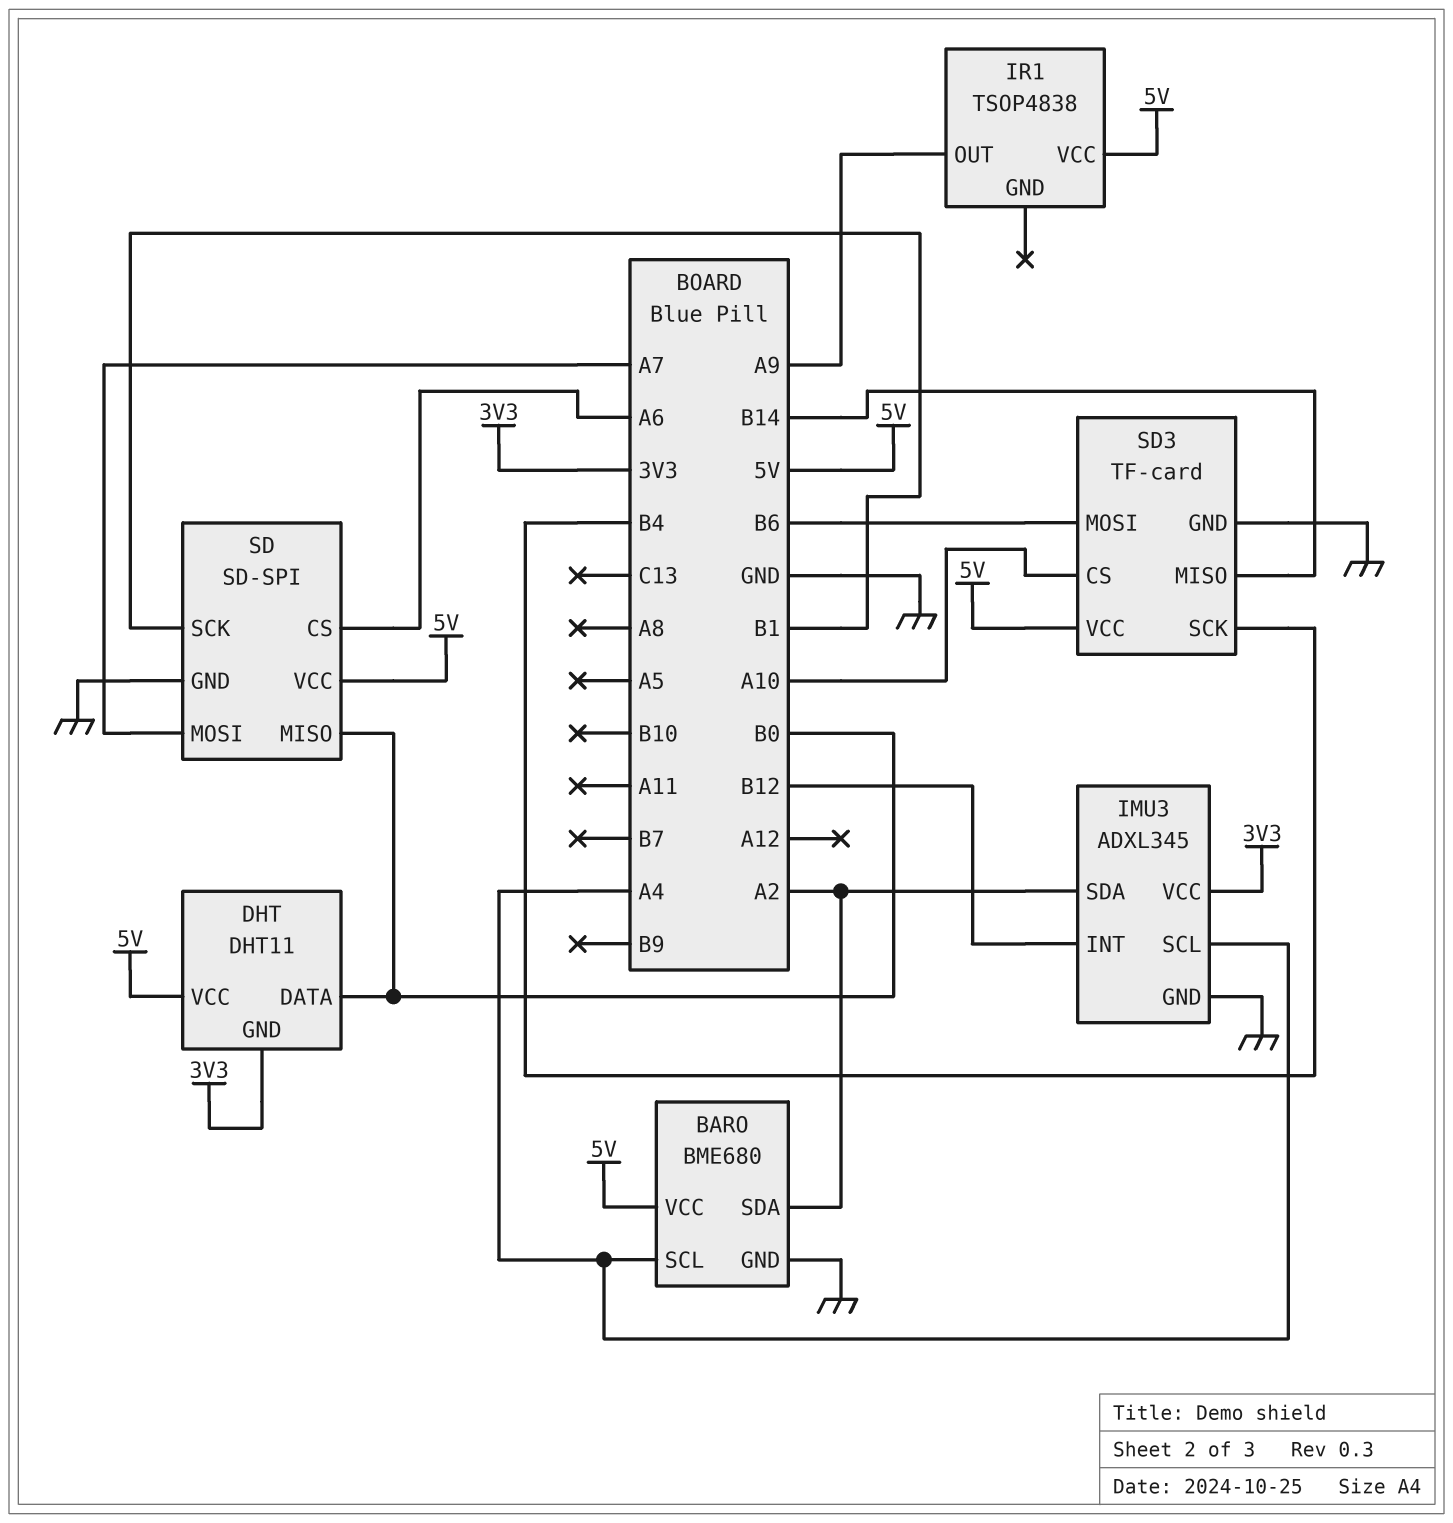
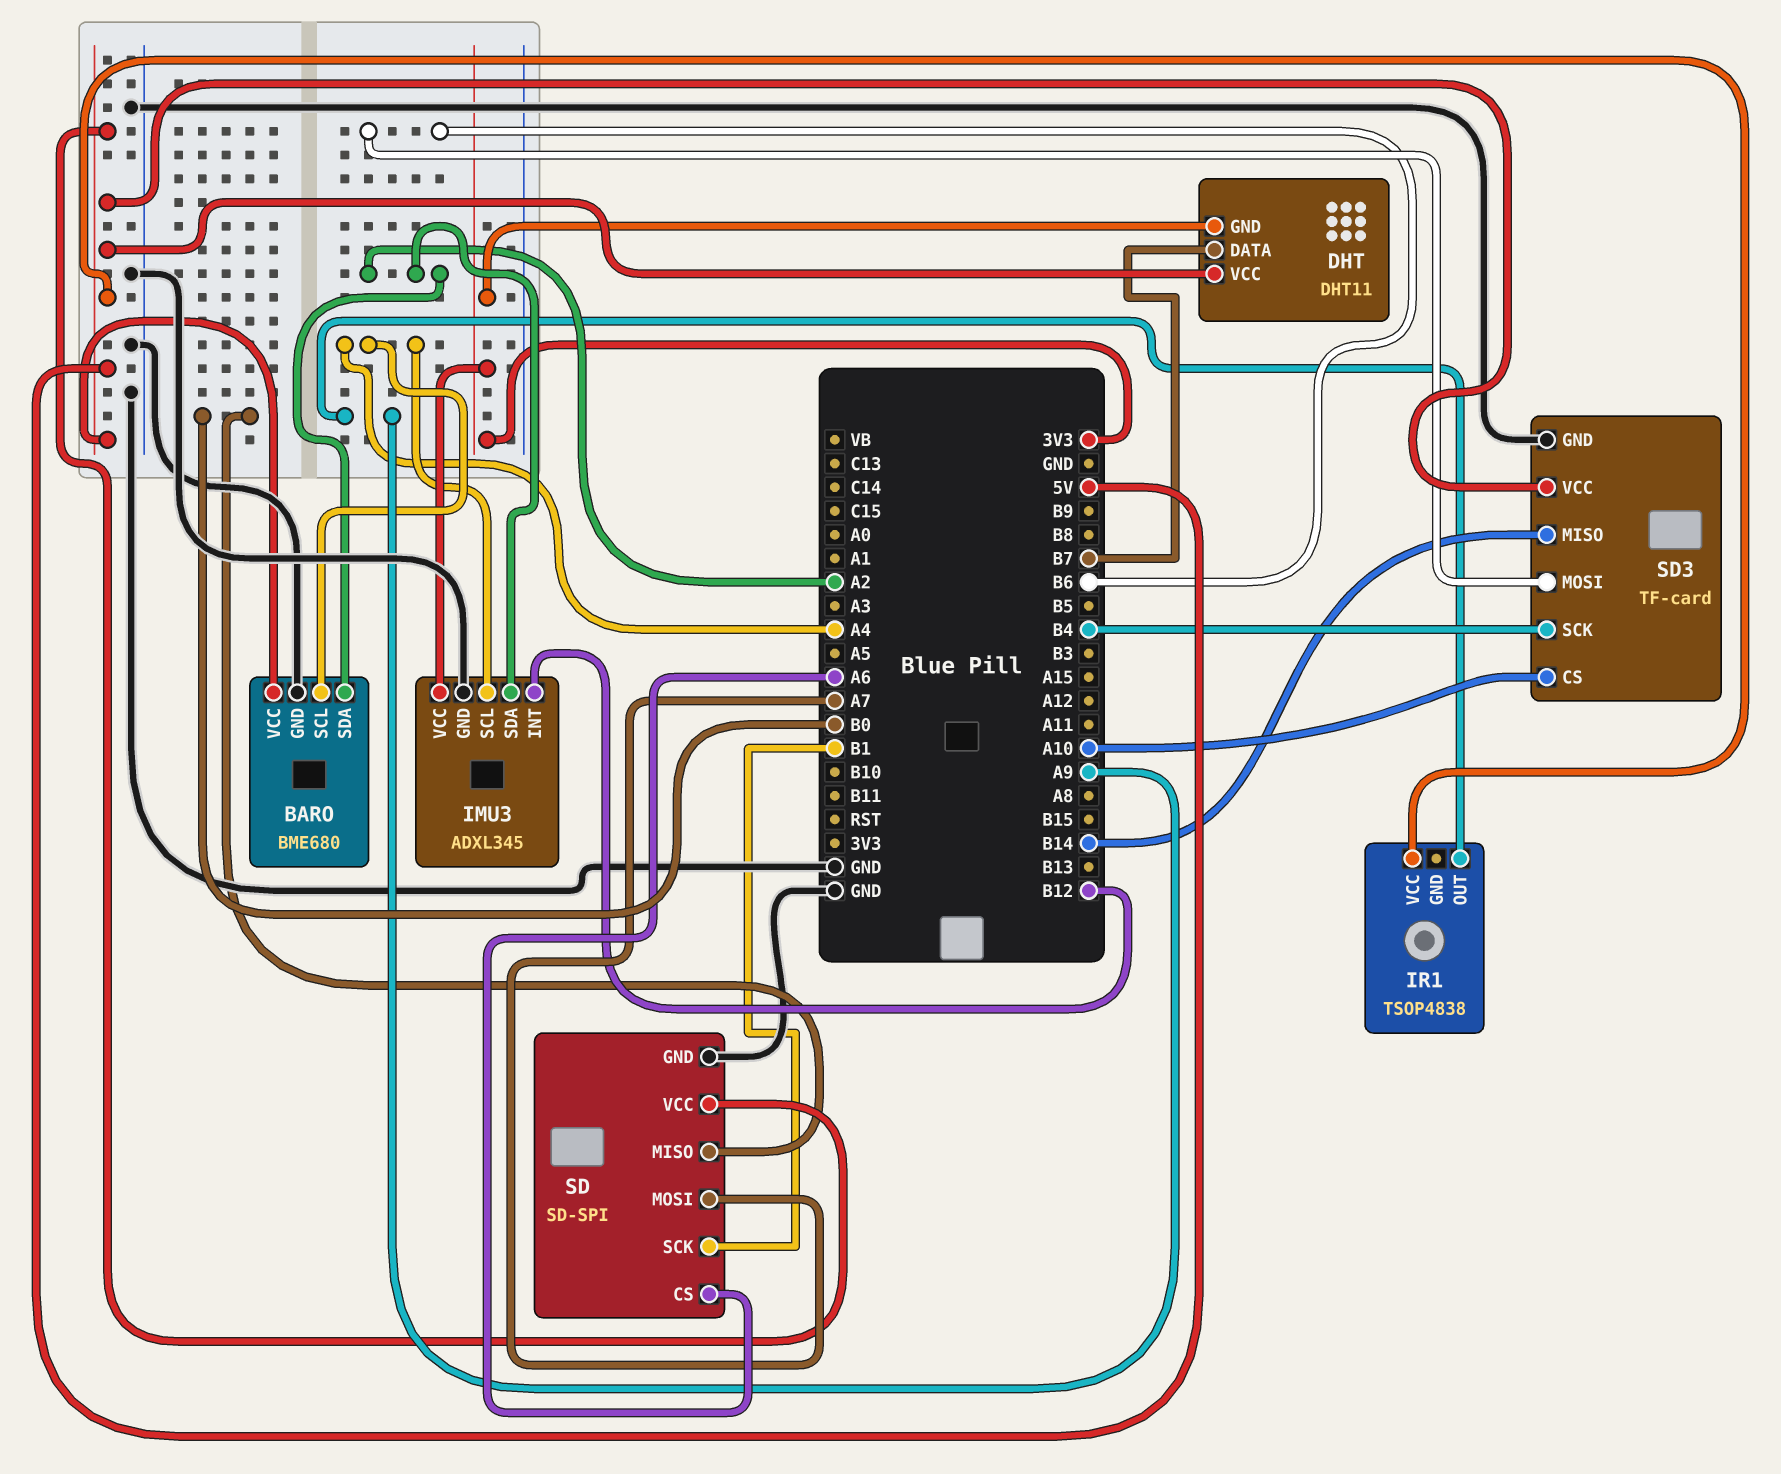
DHT pin DATA: B0 -> B7

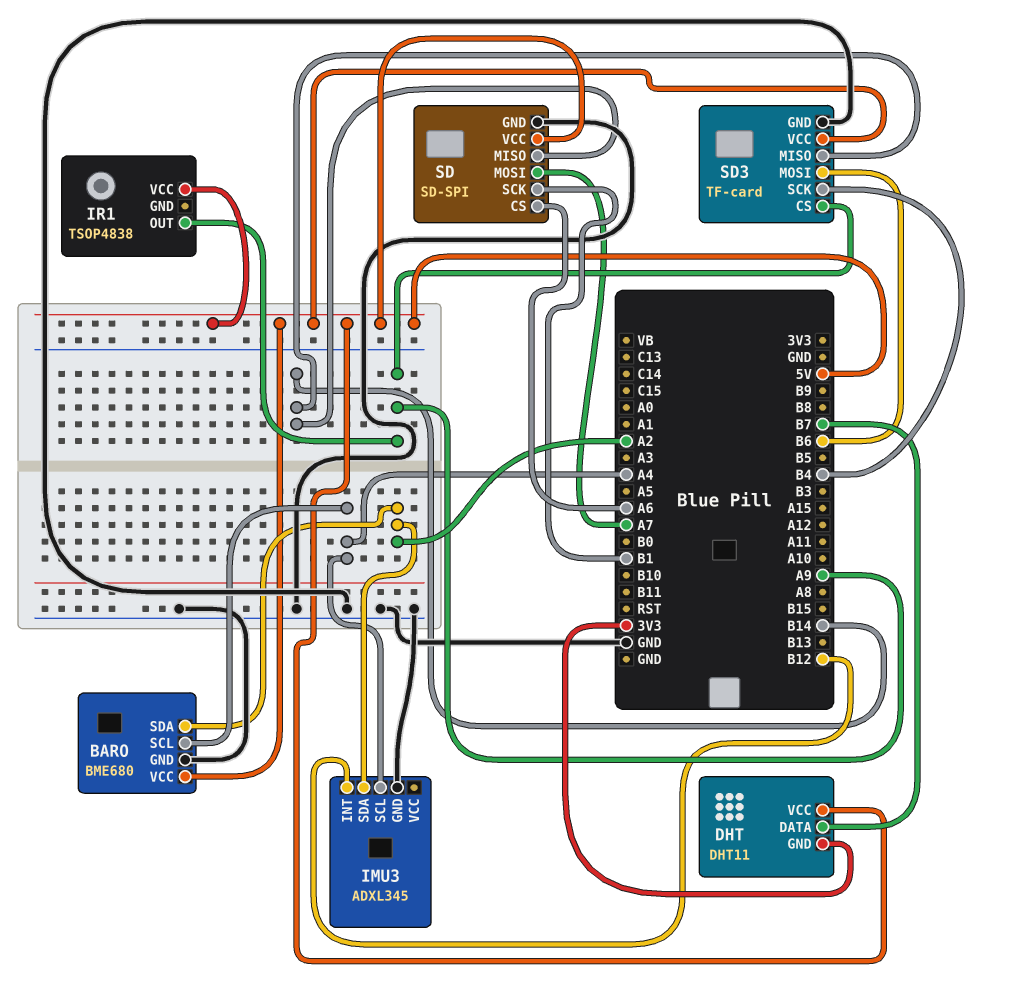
IMU3 pin VCC: 3V3 -> none
SD pin MISO: B0 -> B14
SD3 pin CS: A10 -> A9

